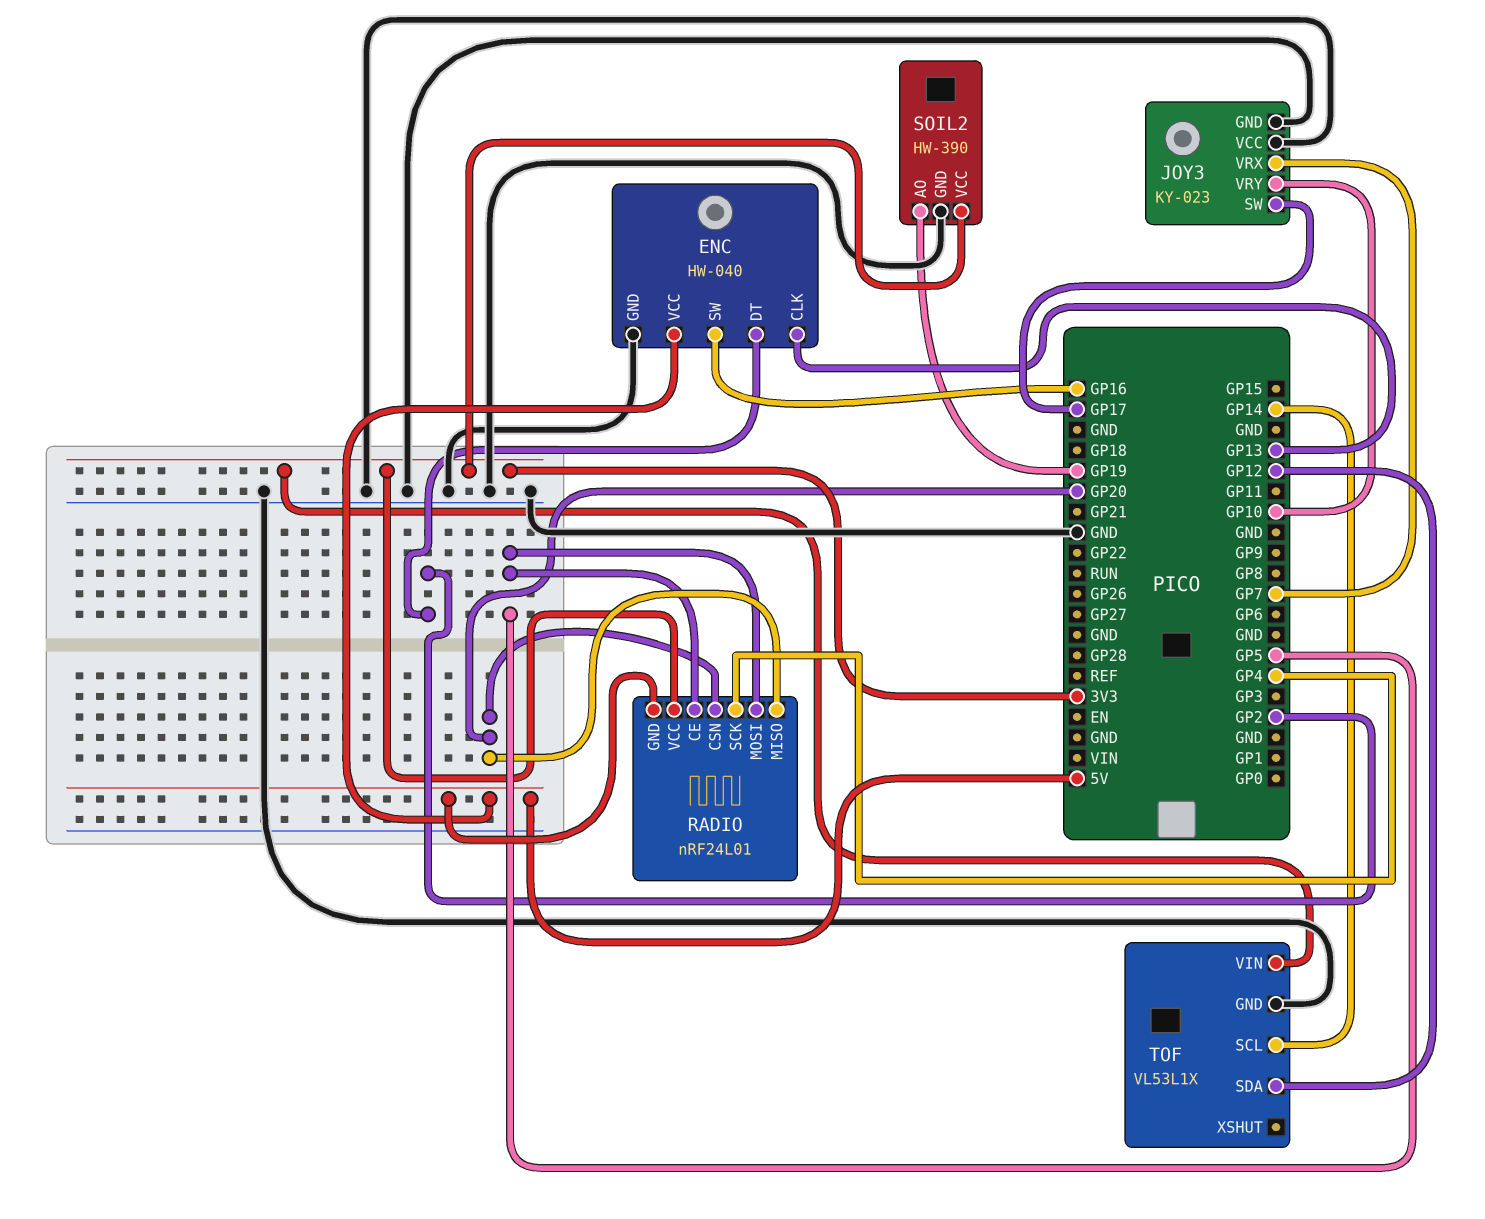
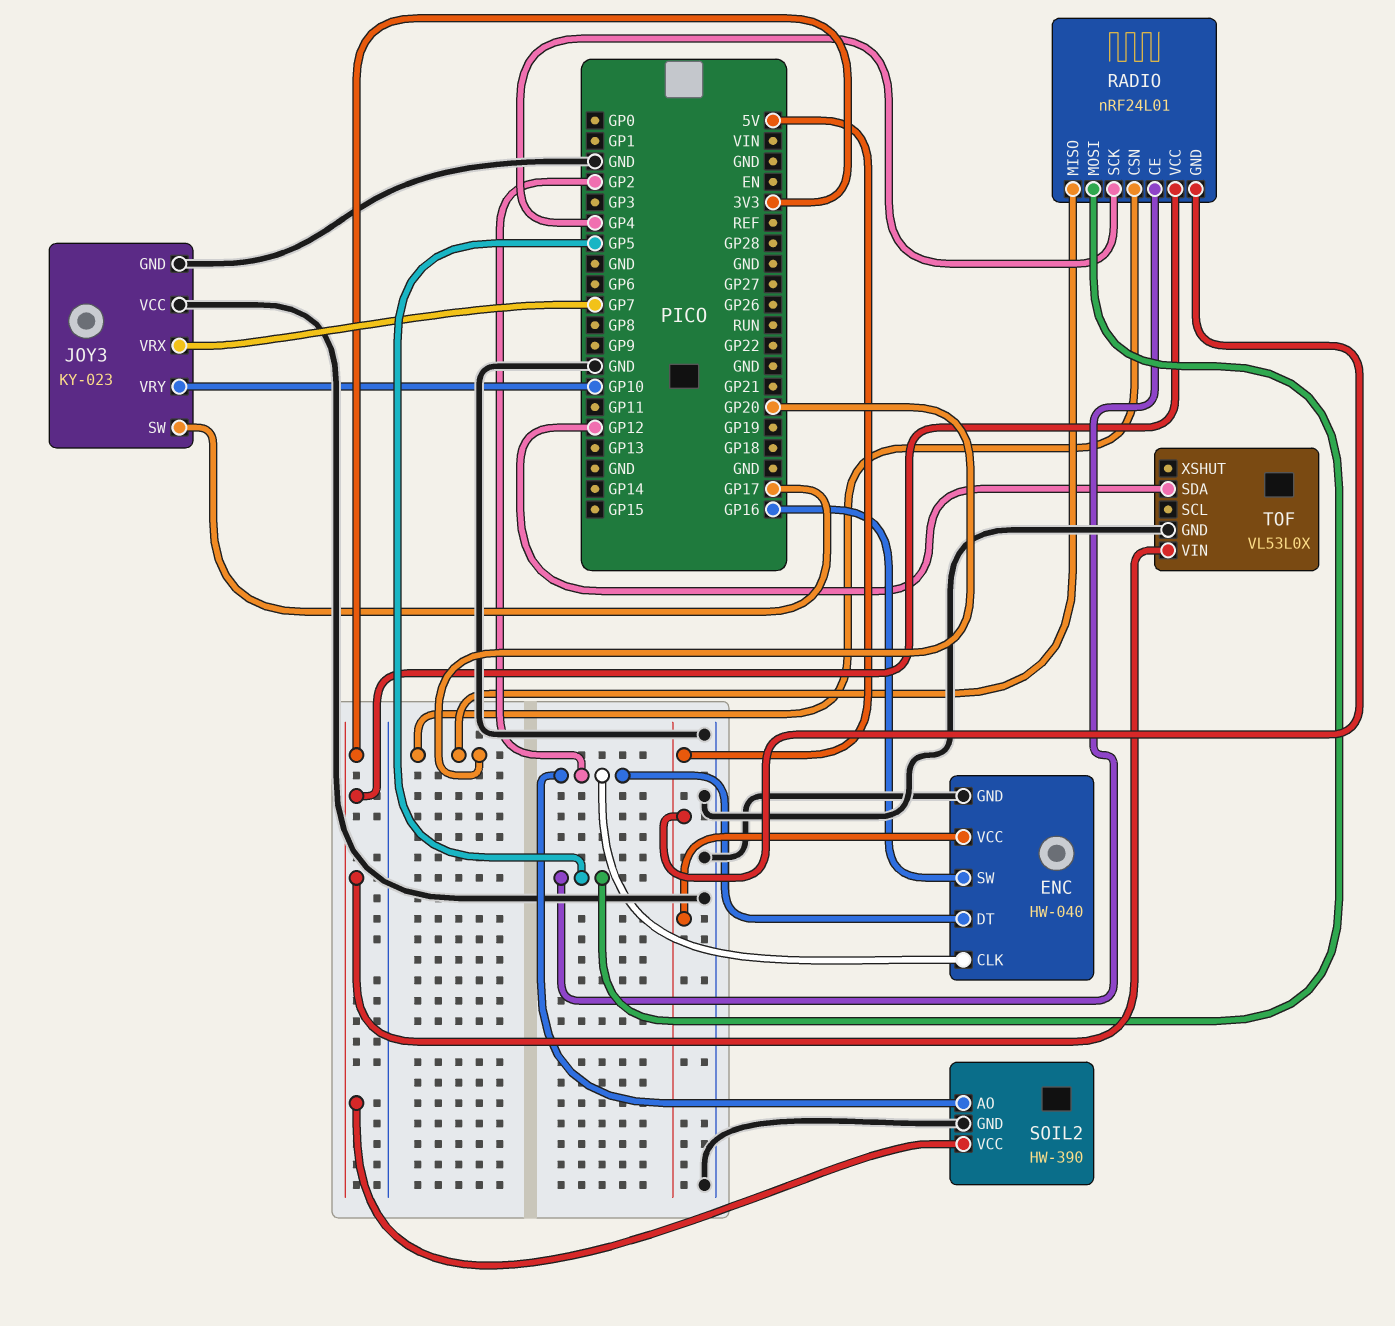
ENC pin CLK: GP13 -> GP2
SOIL2 pin AO: GP19 -> GP2
TOF: VL53L1X -> VL53L0X
TOF pin SCL: GP14 -> none

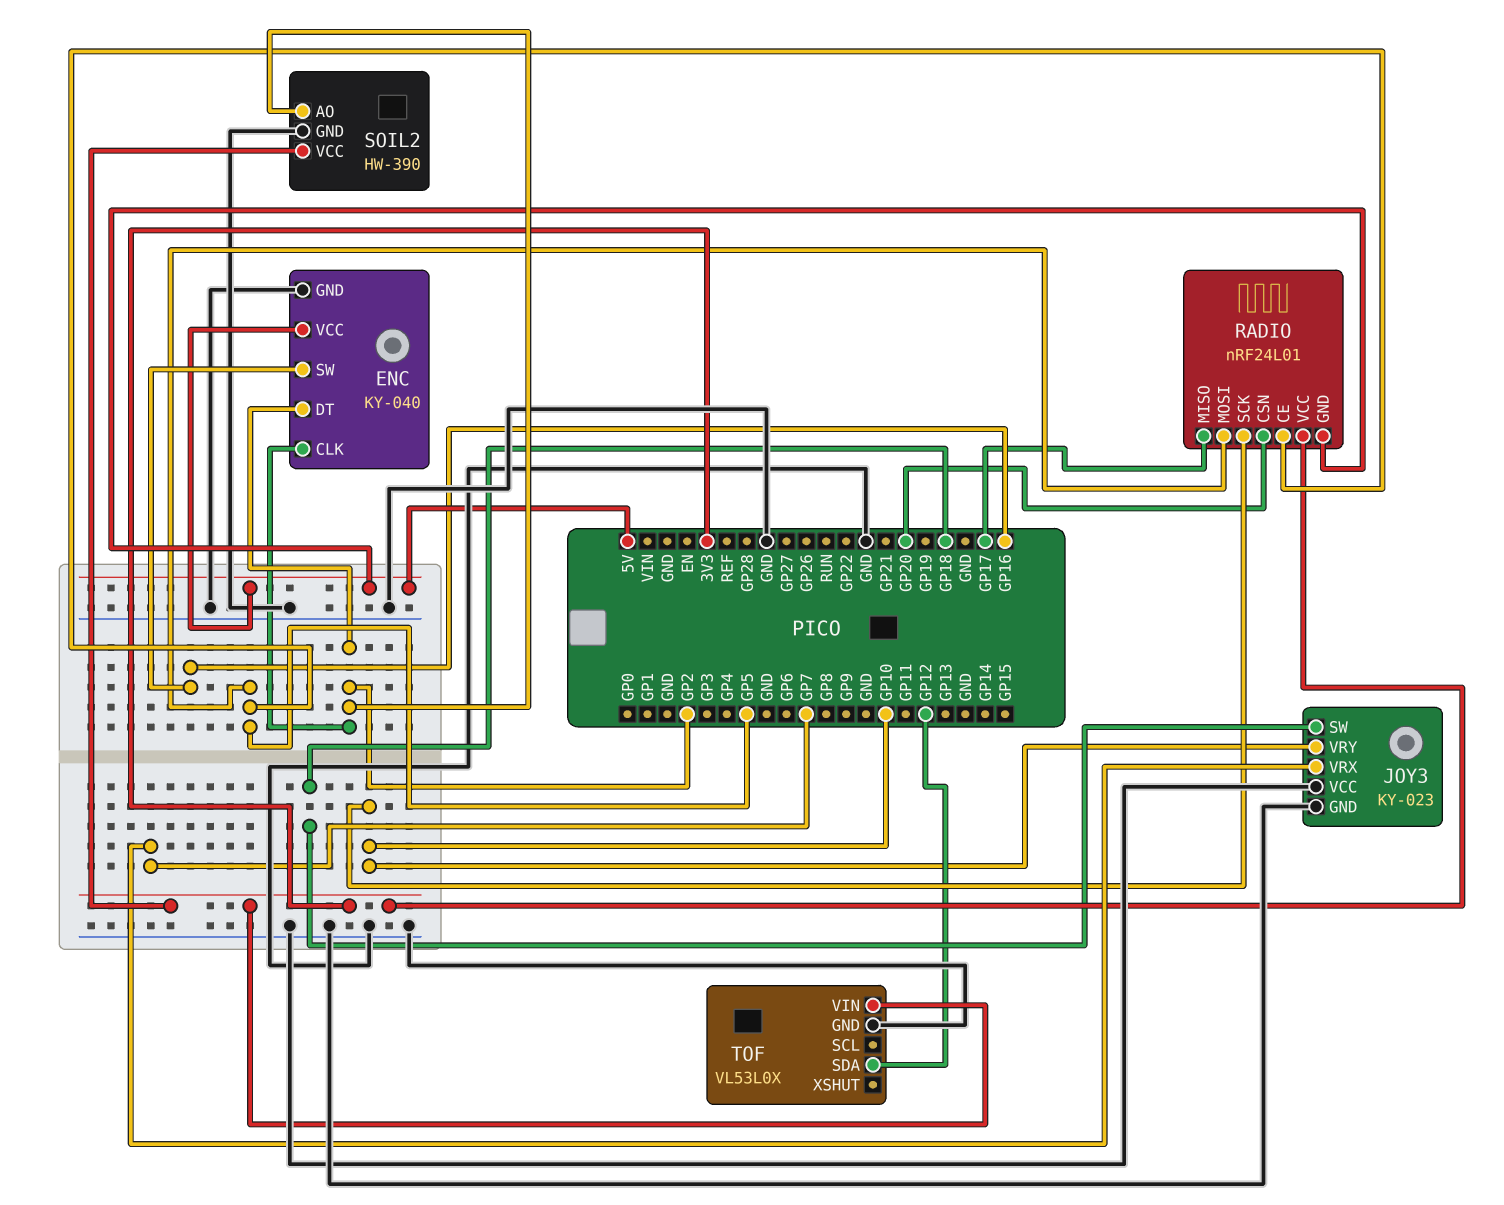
ENC: HW-040 -> KY-040
JOY3 pin SW: GP17 -> GP18
RADIO pin MISO: GP20 -> GP17
RADIO pin SCK: GP4 -> GP10

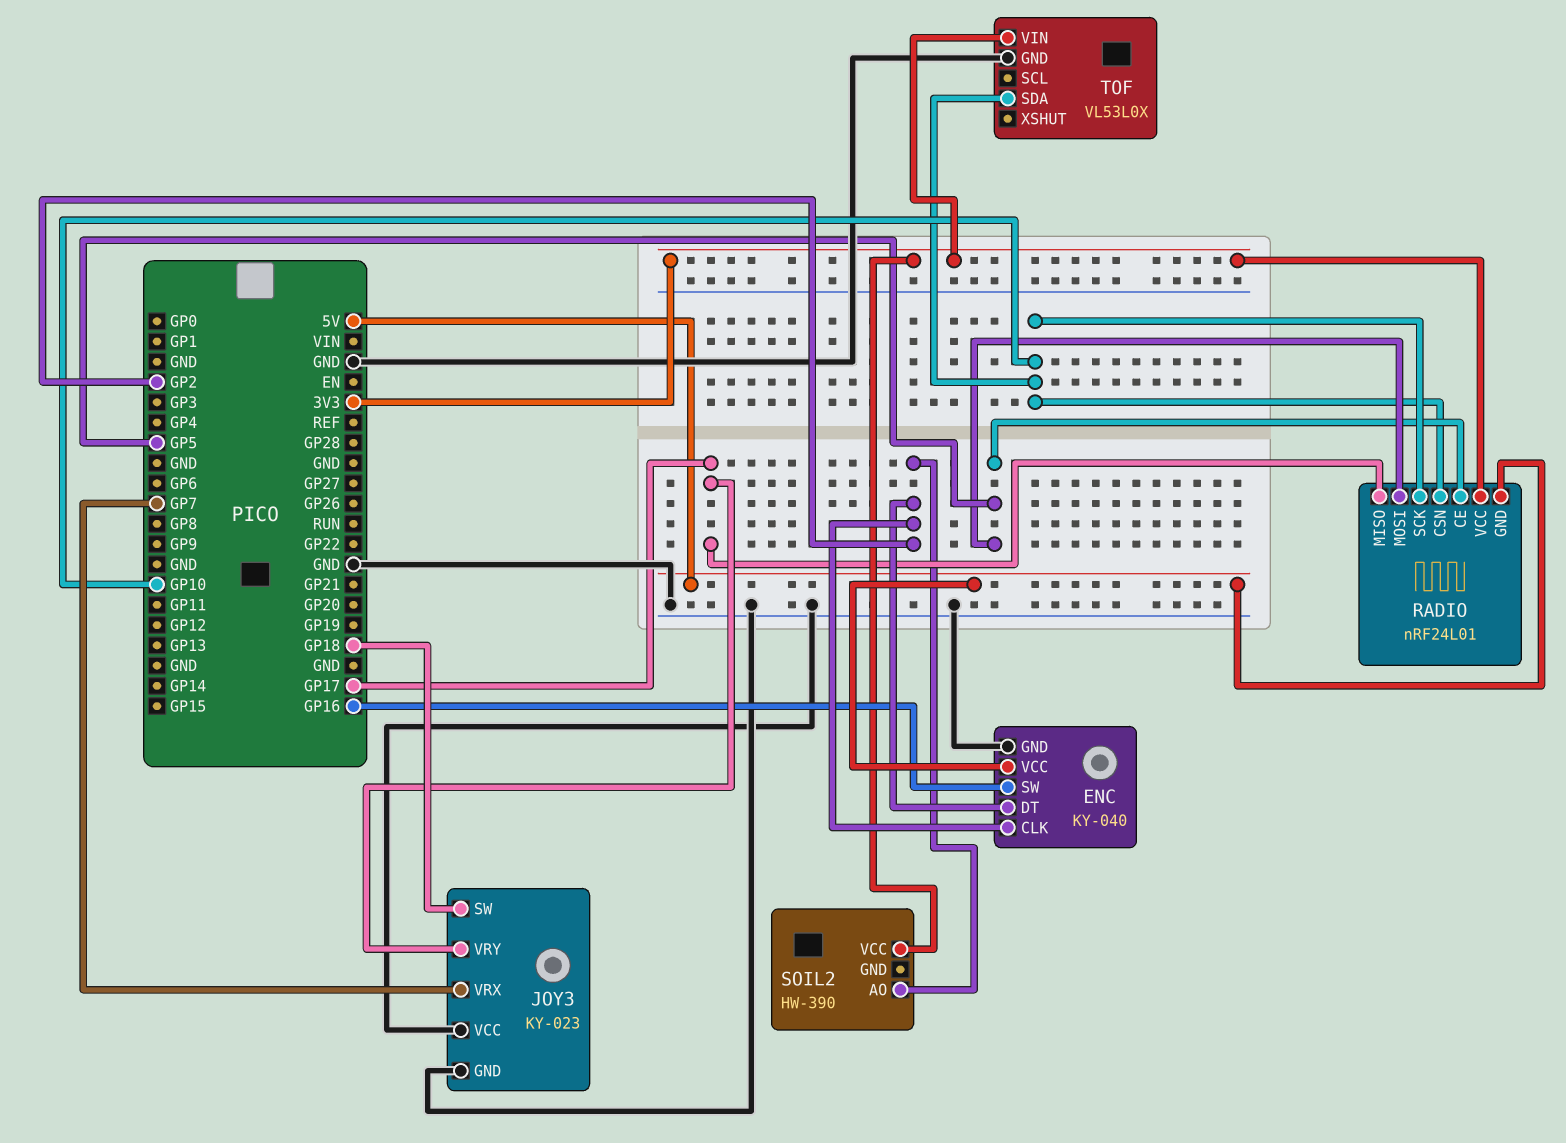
JOY3 pin VRY: GP10 -> GP17
RADIO pin CSN: GP20 -> GP10
SOIL2 pin GND: GND -> none
TOF pin SDA: GP12 -> GP10

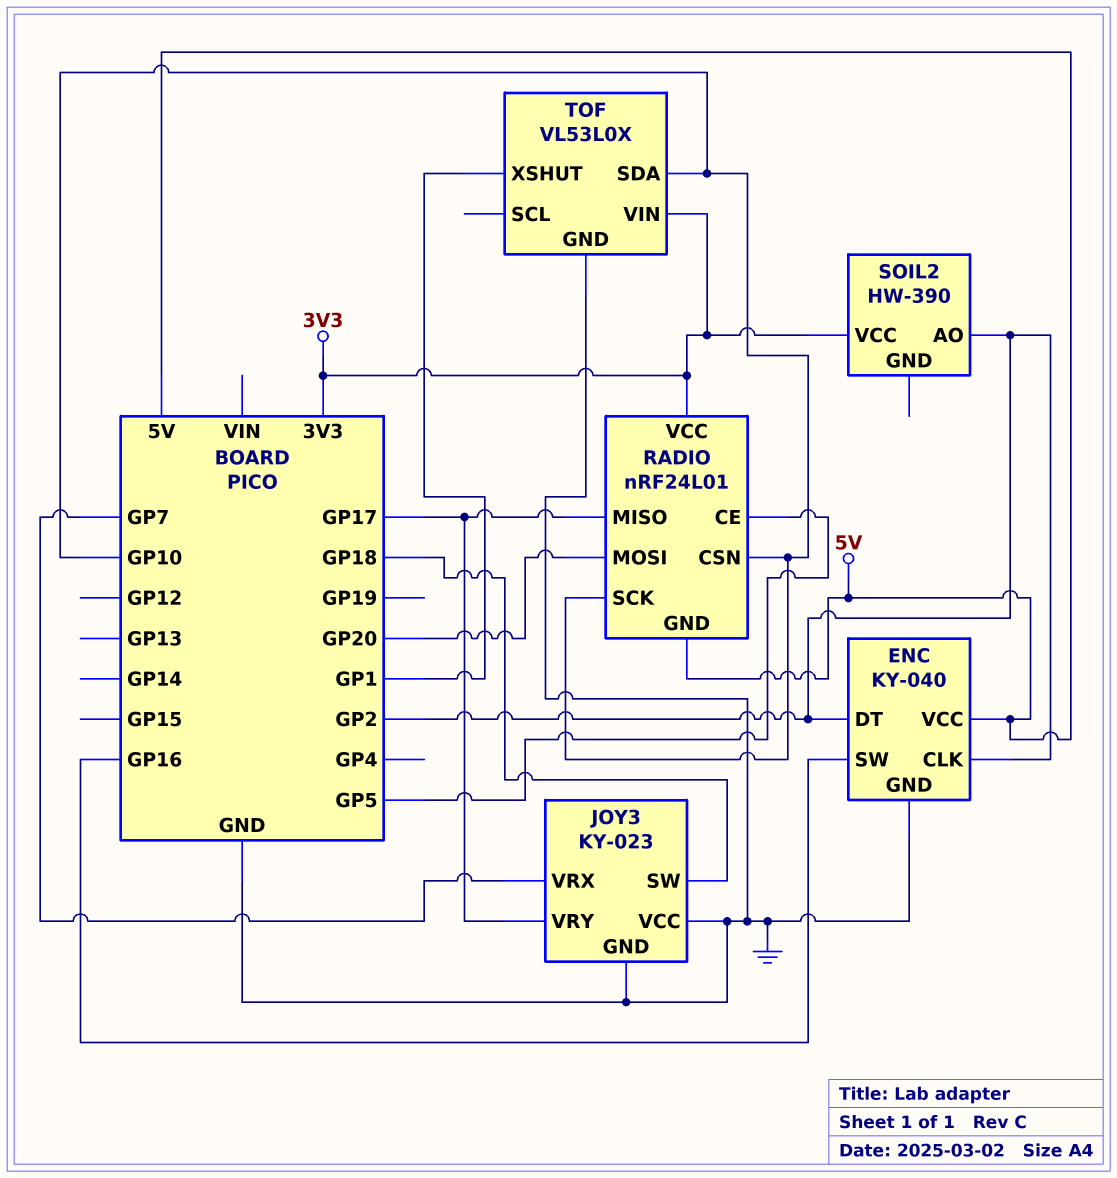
RADIO pin MOSI: GP5 -> GP20
TOF pin XSHUT: none -> GP1

